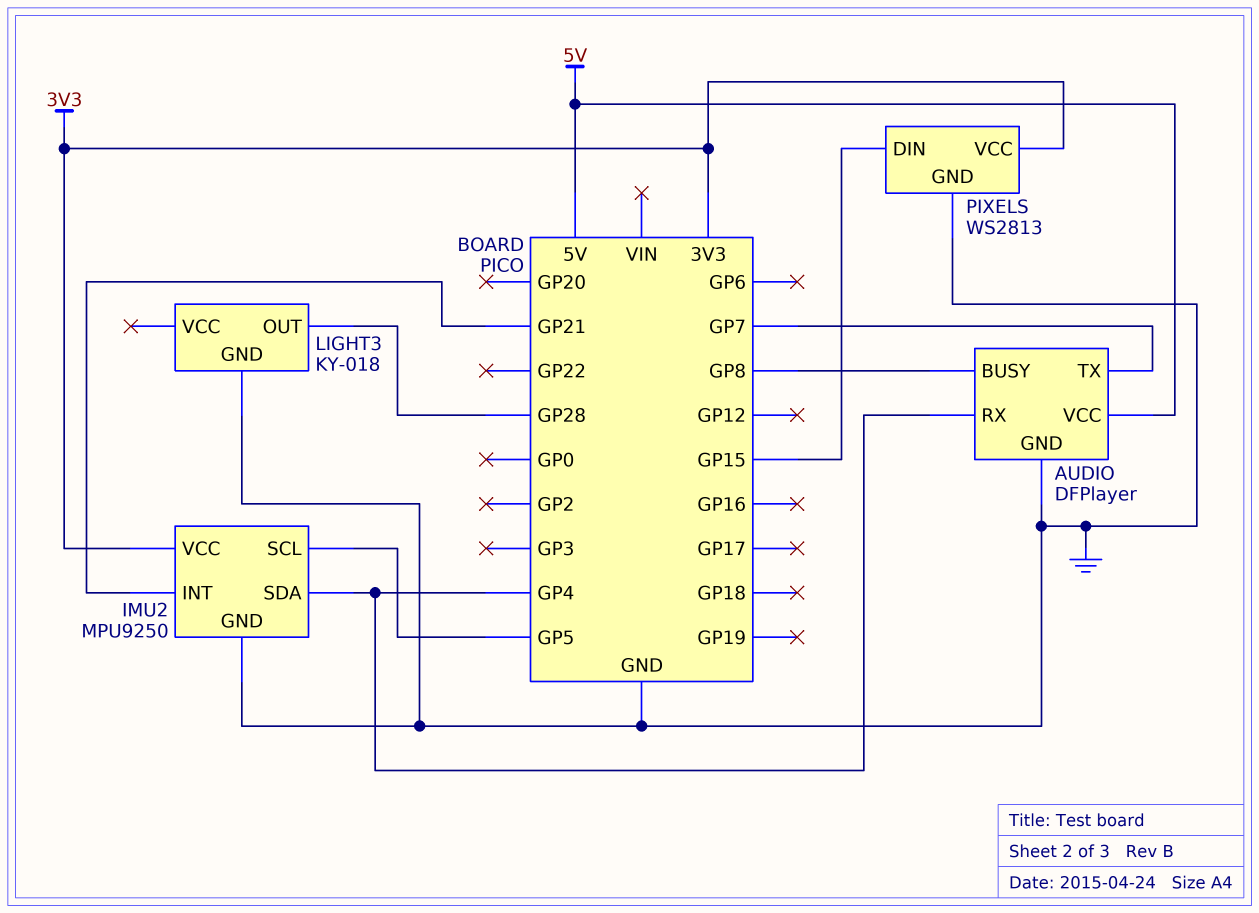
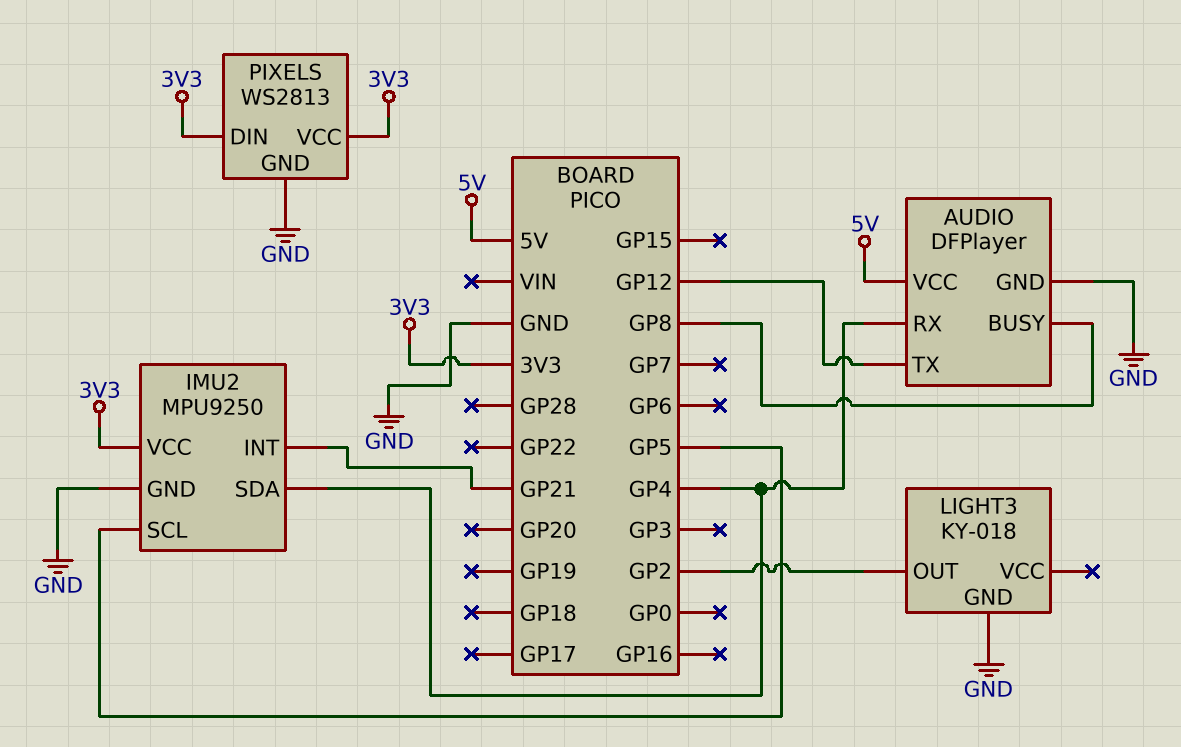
AUDIO pin TX: GP7 -> GP12
LIGHT3 pin OUT: GP28 -> GP2
PIXELS pin DIN: GP15 -> 3V3

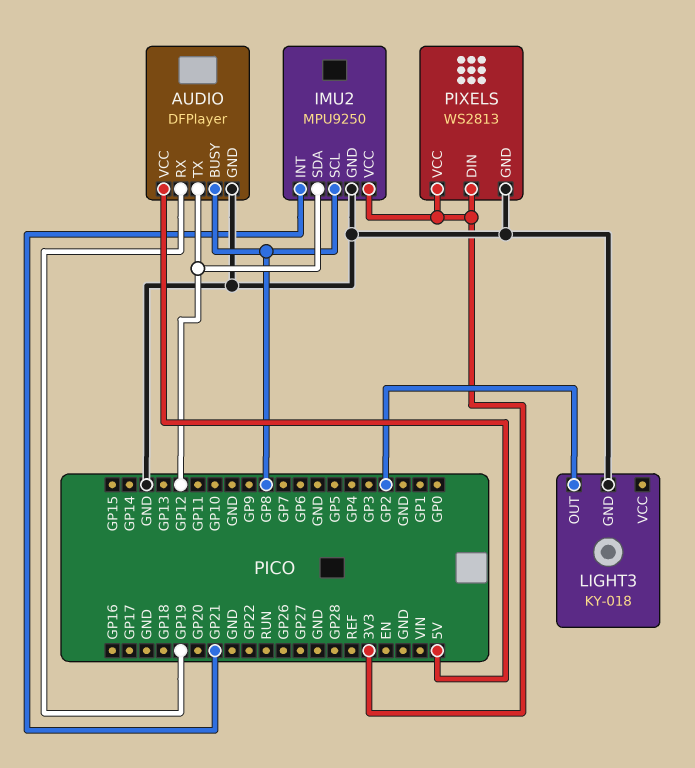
AUDIO pin RX: GP4 -> GP19
IMU2 pin SCL: GP5 -> GP8
IMU2 pin SDA: GP4 -> GP12

